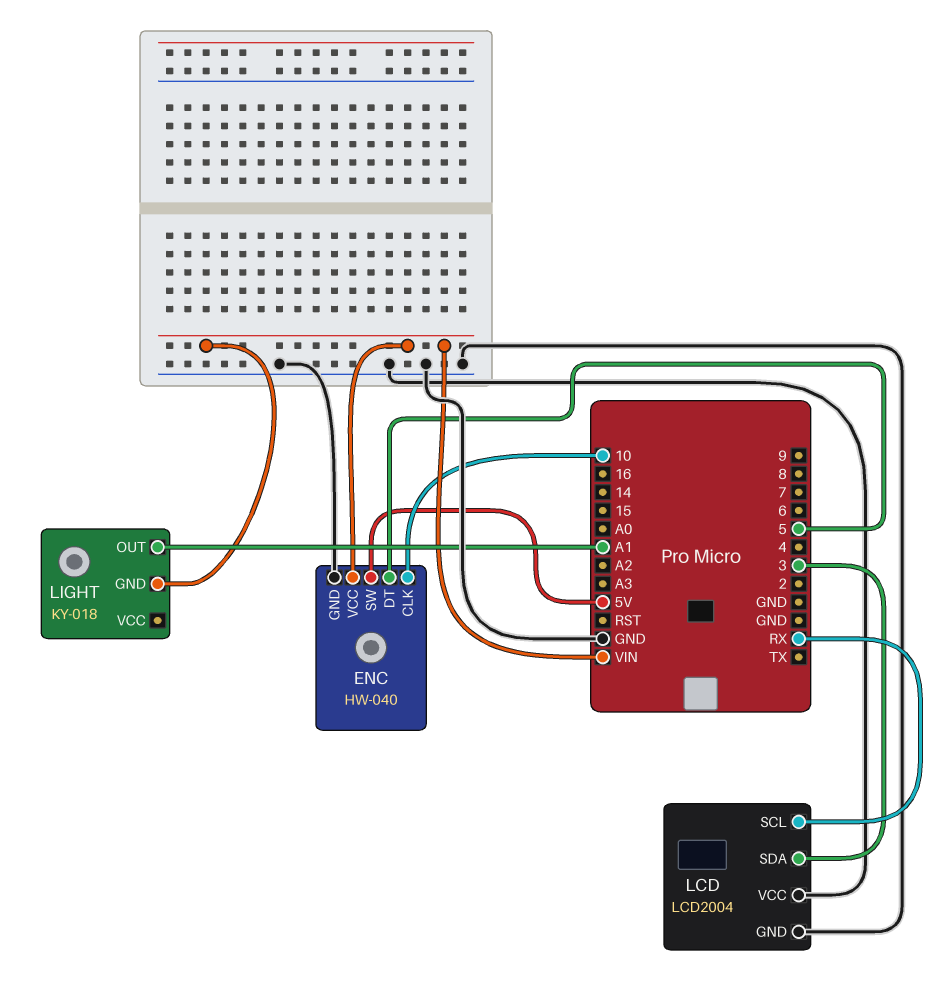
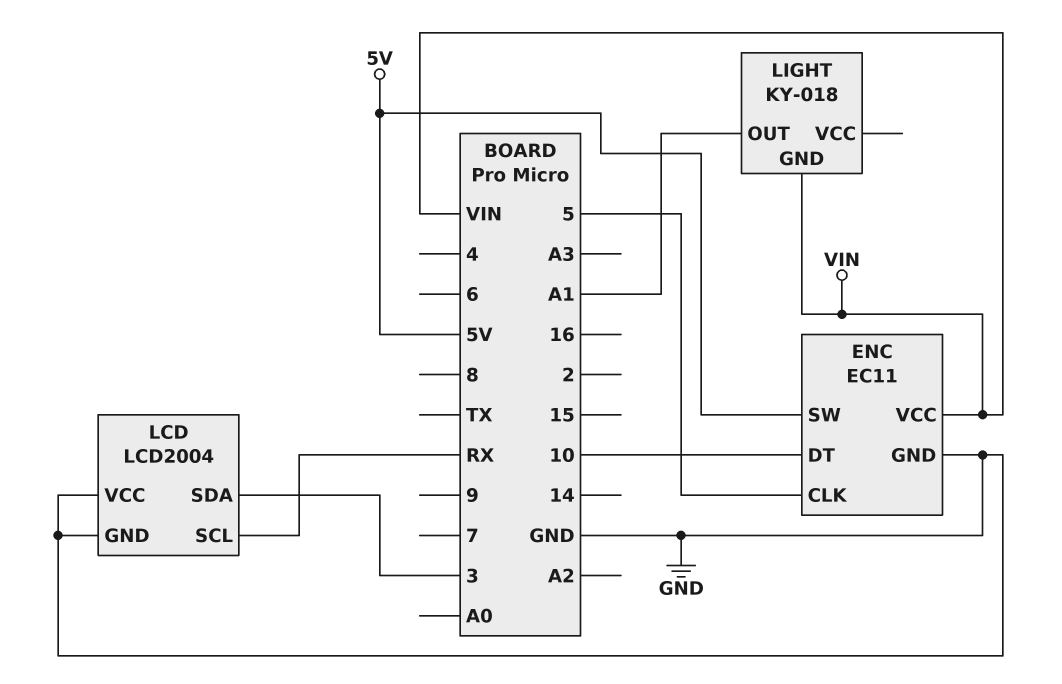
ENC: HW-040 -> EC11
ENC pin CLK: 10 -> 5
ENC pin DT: 5 -> 10

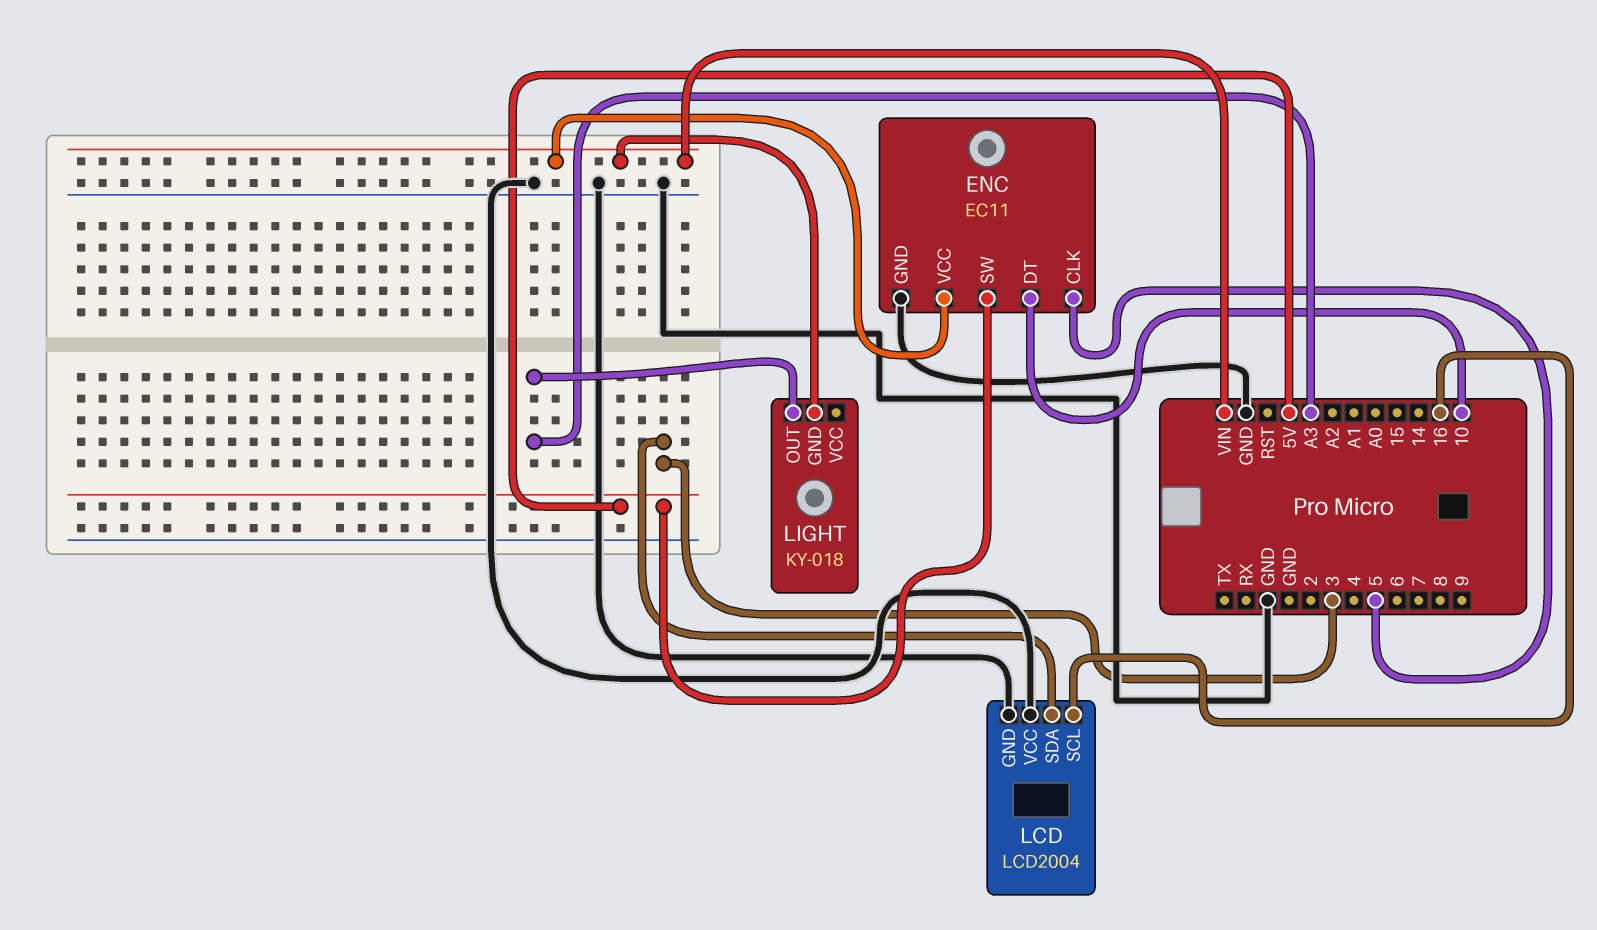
LCD pin SCL: RX -> 16
LIGHT pin OUT: A1 -> A3

